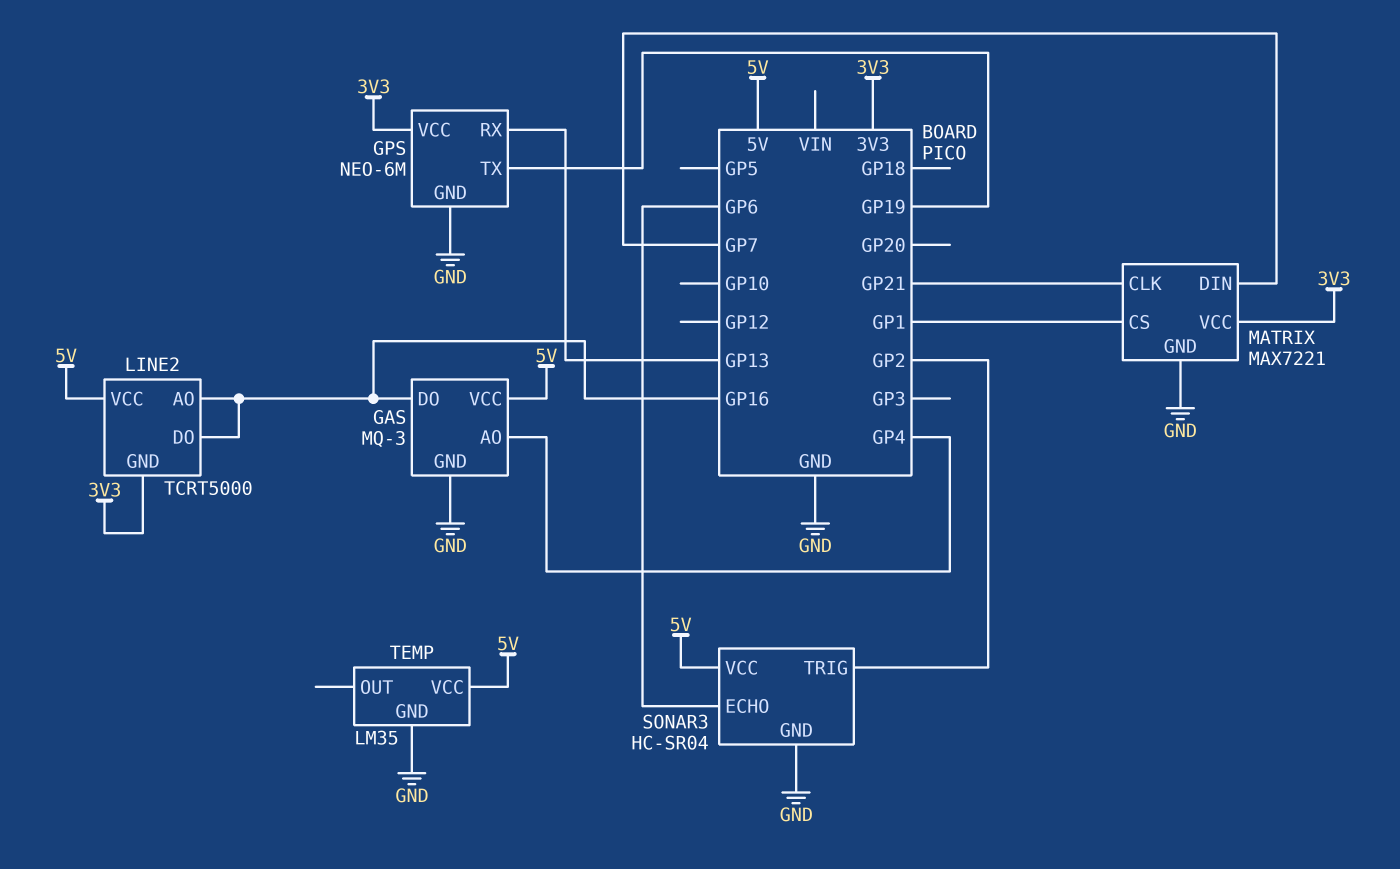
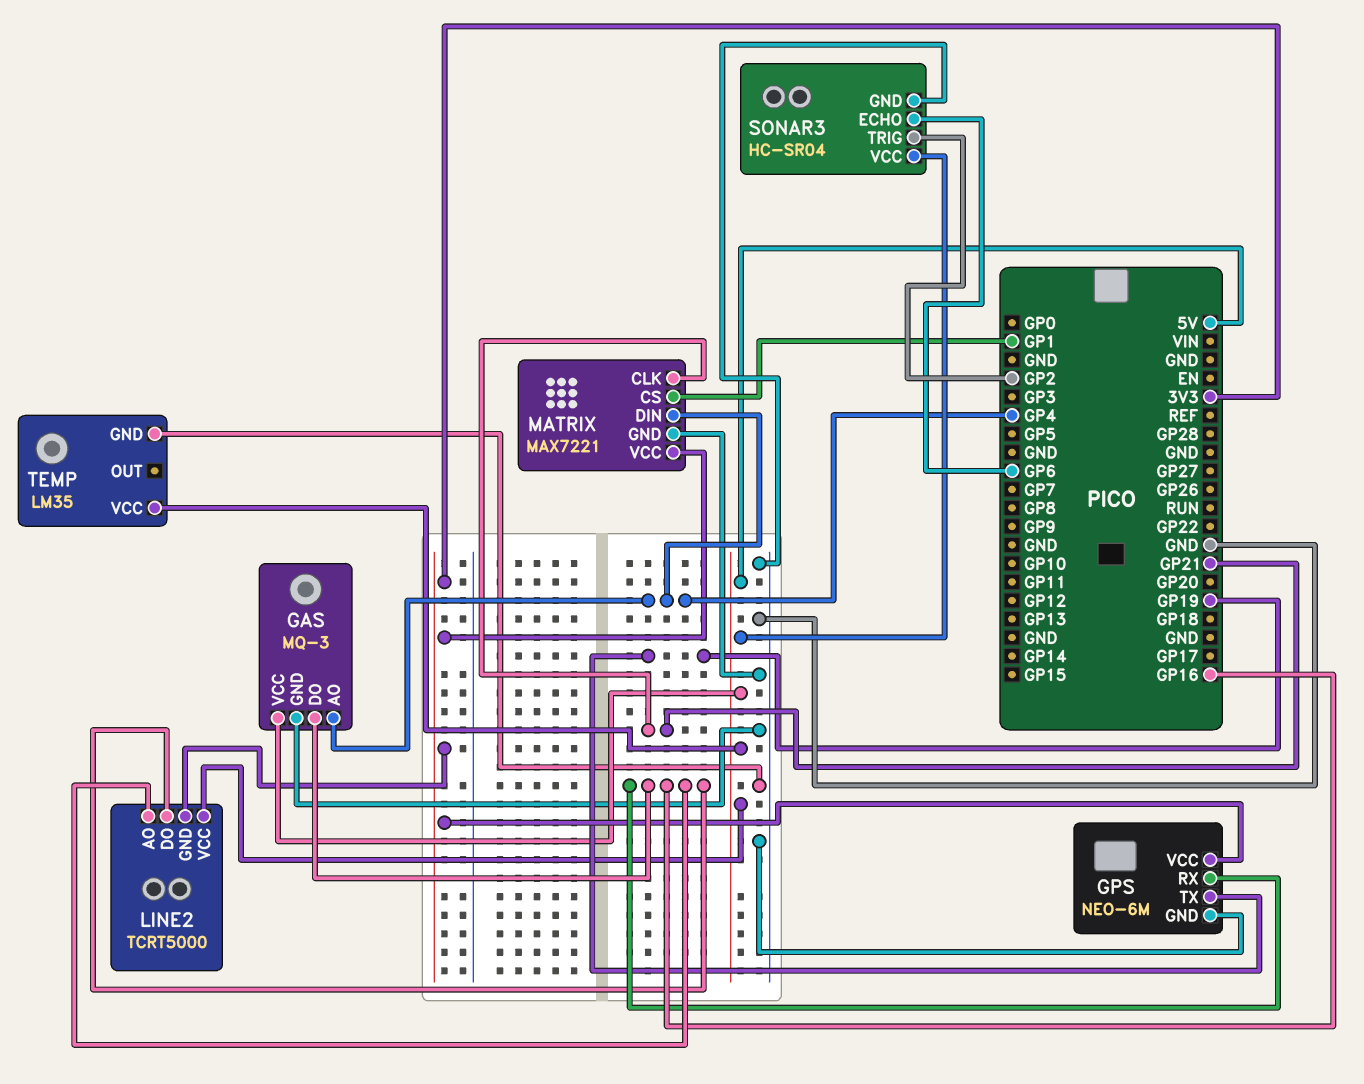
GPS pin RX: GP13 -> GP16
MATRIX pin DIN: GP7 -> GP4

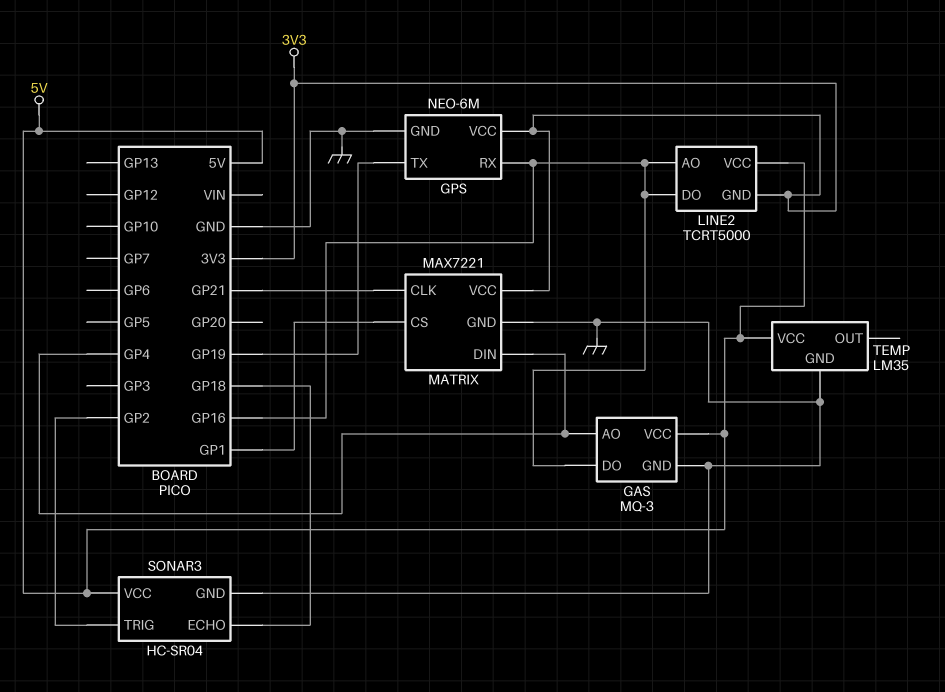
SONAR3 pin ECHO: GP6 -> GP18

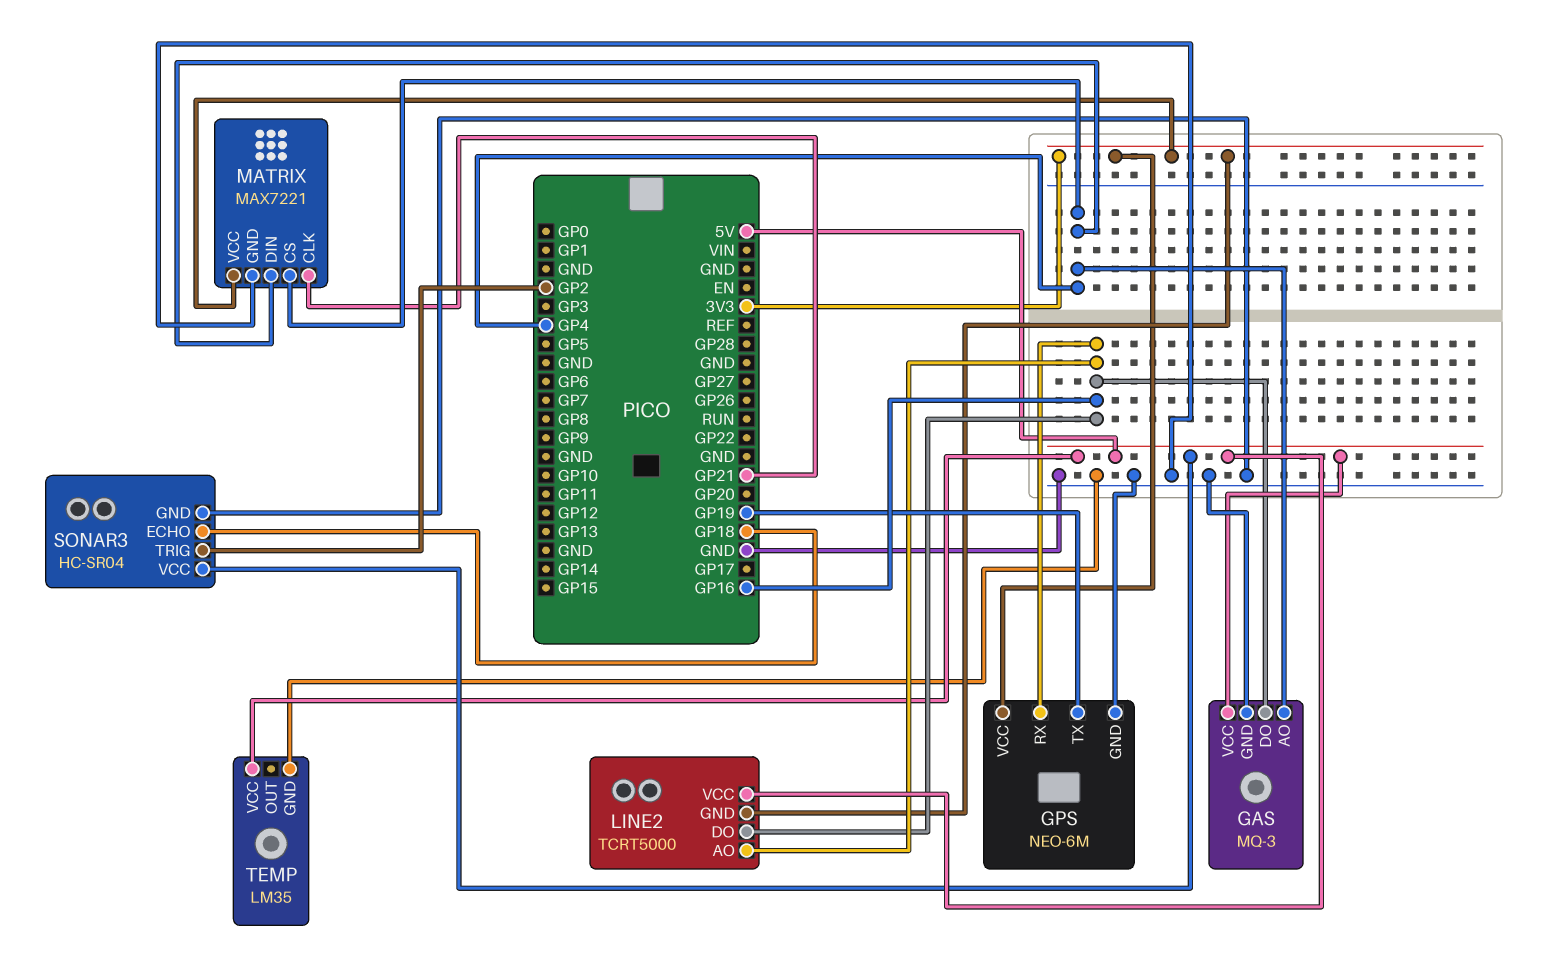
MATRIX pin CS: GP1 -> GP4

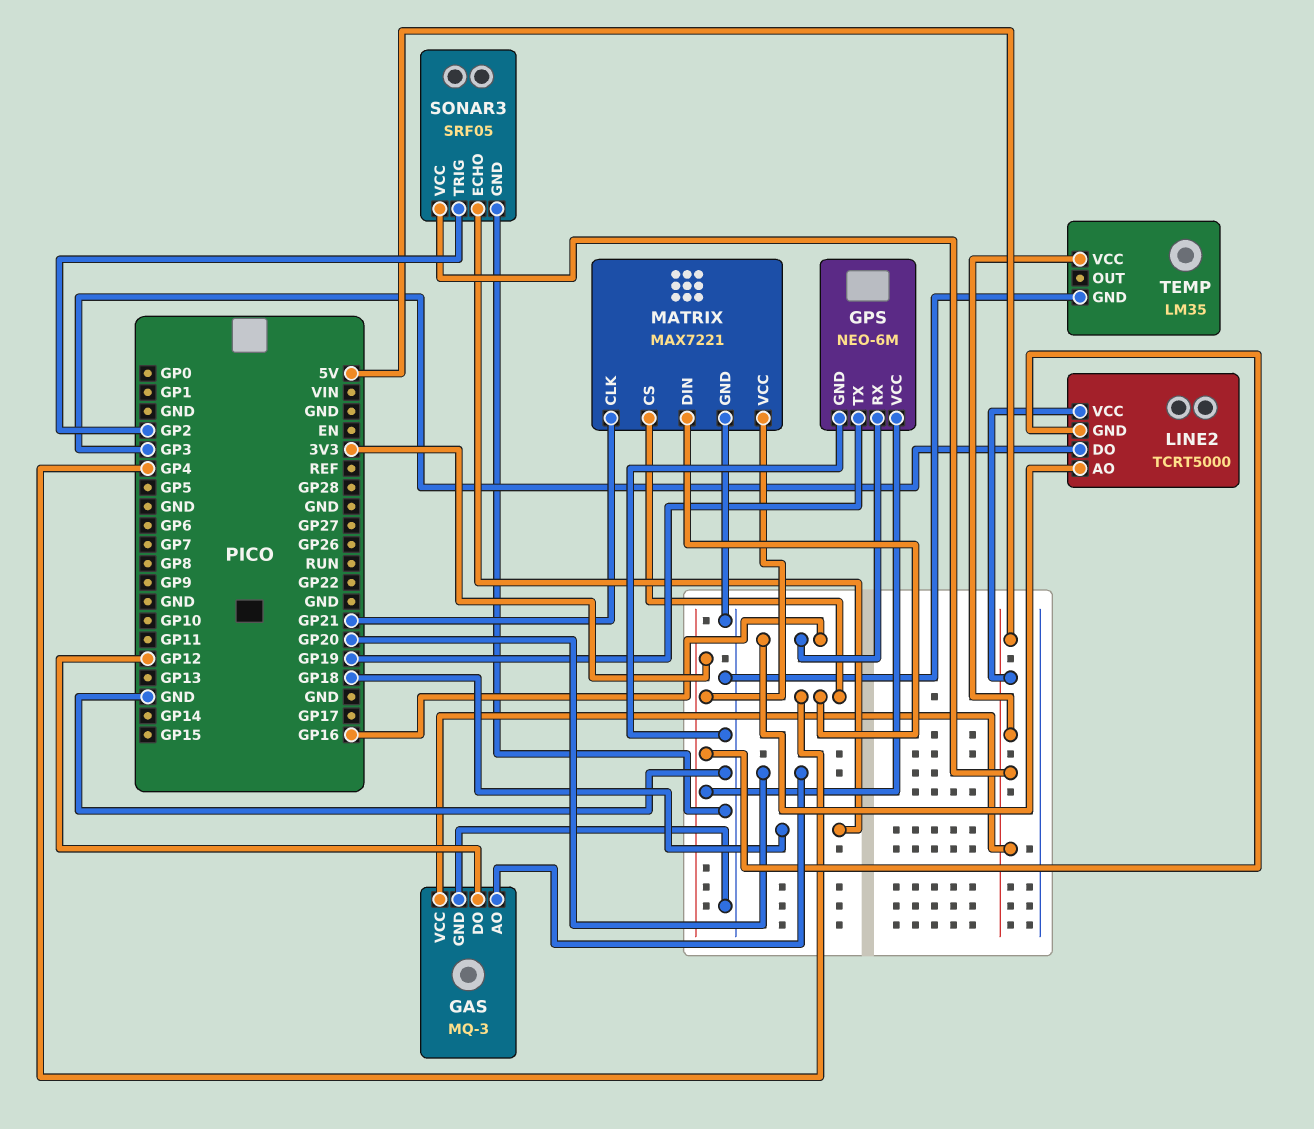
GAS pin AO: GP4 -> GP20
GAS pin DO: GP16 -> GP12
LINE2 pin DO: GP16 -> GP3
SONAR3: HC-SR04 -> SRF05

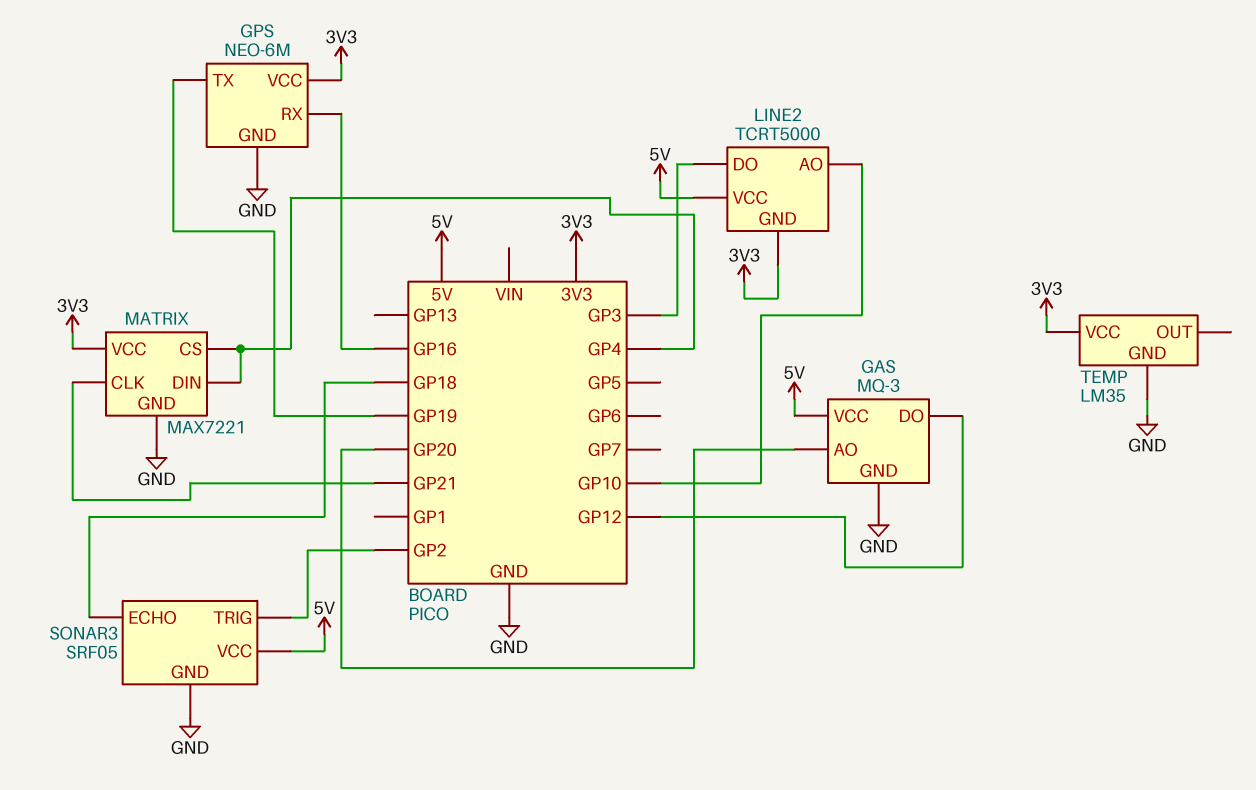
LINE2 pin AO: GP16 -> GP10
TEMP pin VCC: 5V -> 3V3

